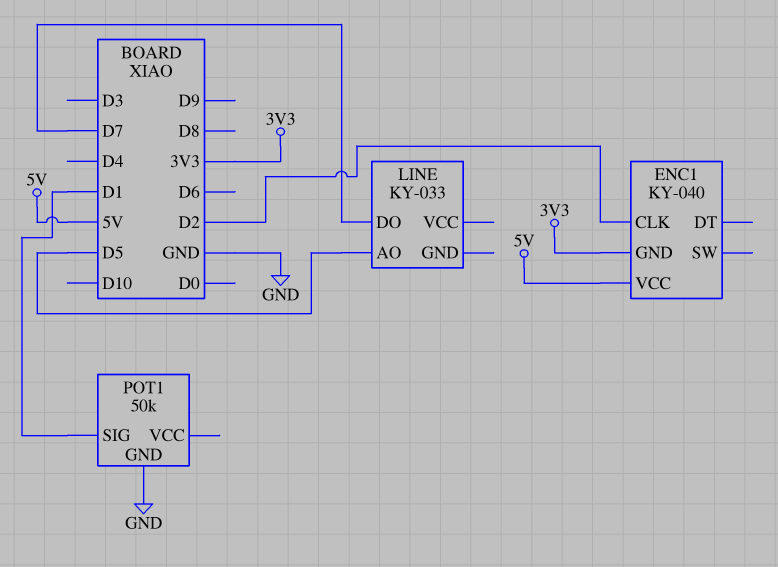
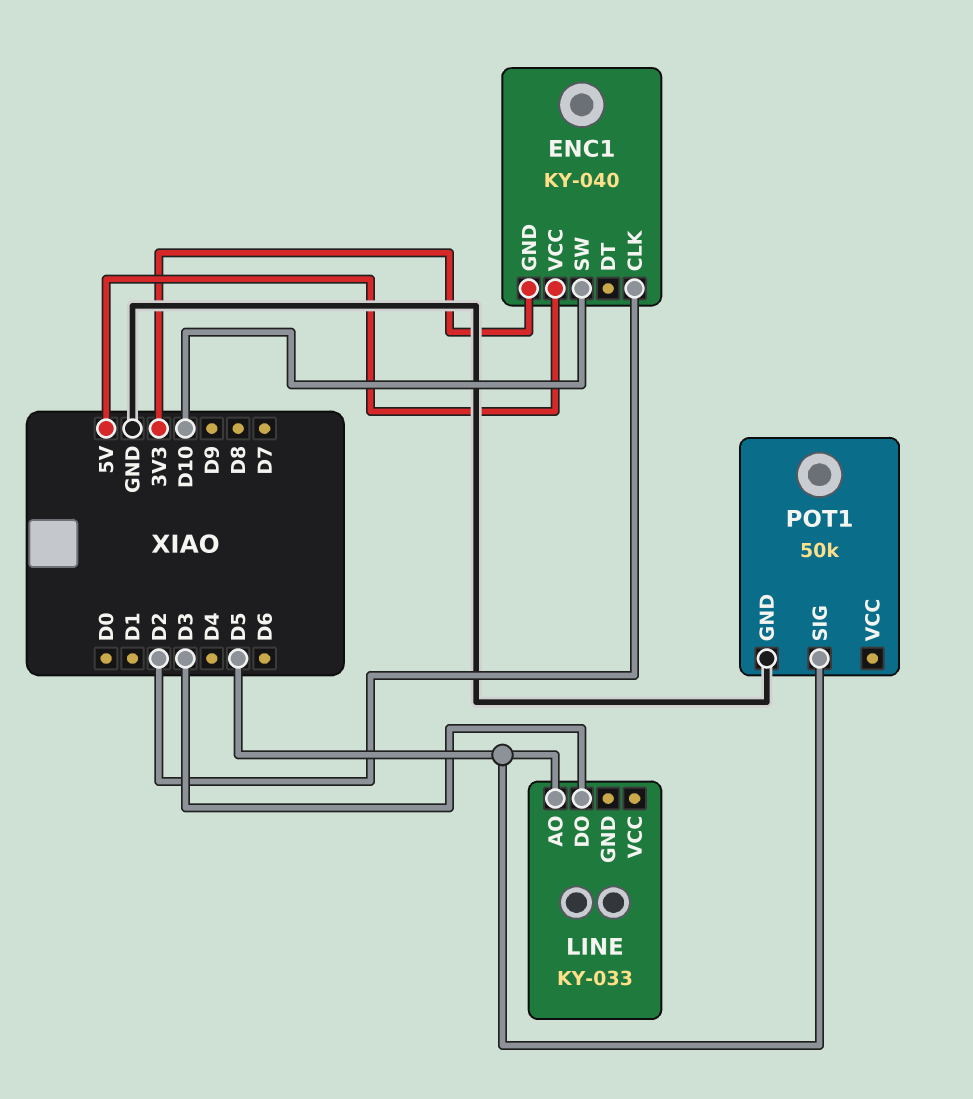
ENC1 pin SW: none -> D10
LINE pin DO: D7 -> D3
POT1 pin SIG: D1 -> D5

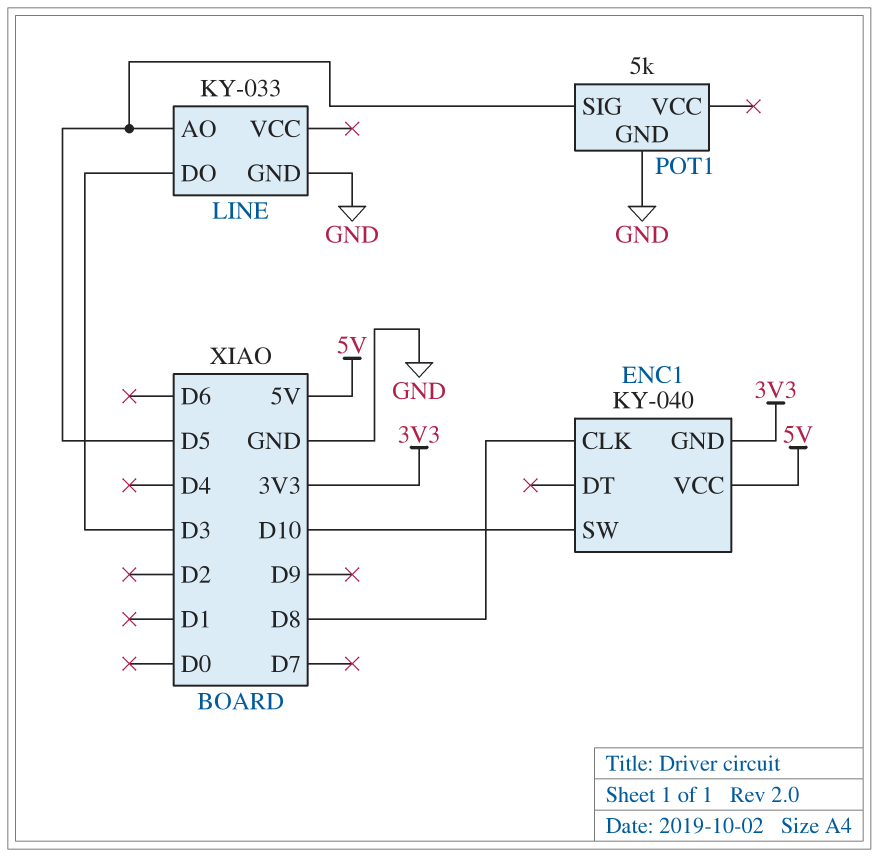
ENC1 pin CLK: D2 -> D8
LINE pin GND: none -> GND
POT1: 50k -> 5k

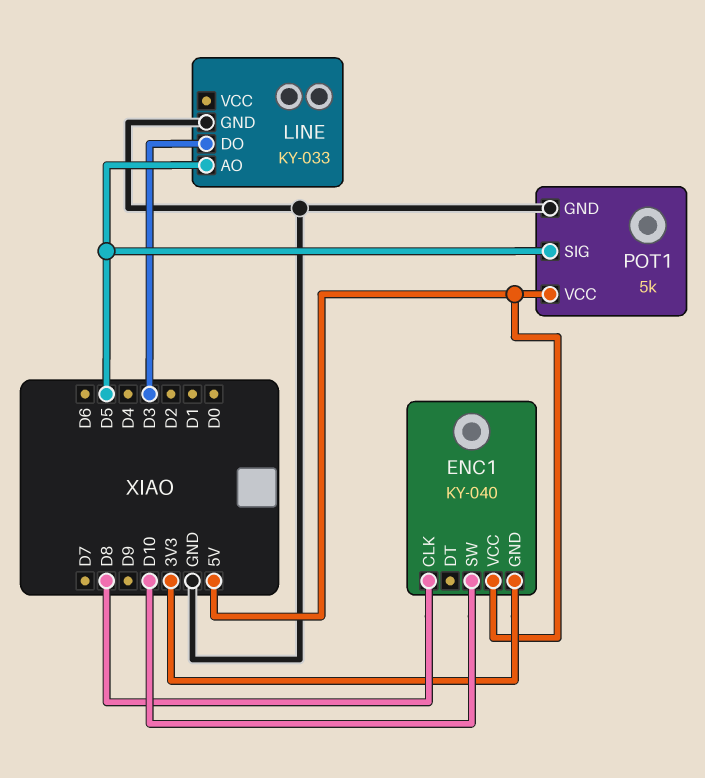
POT1 pin VCC: none -> 5V

